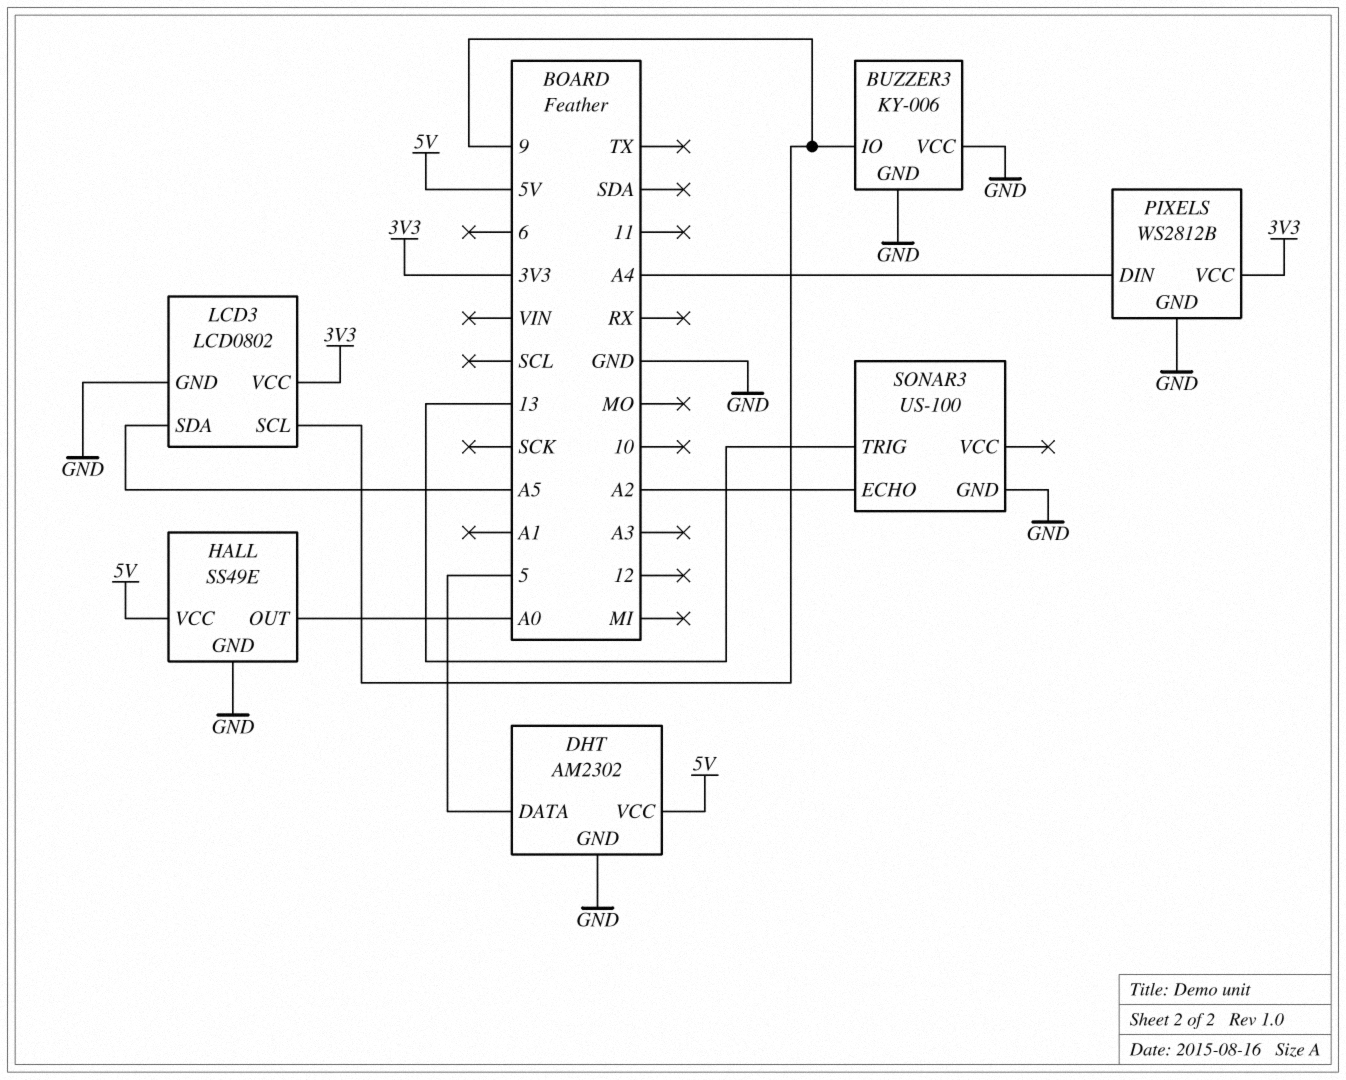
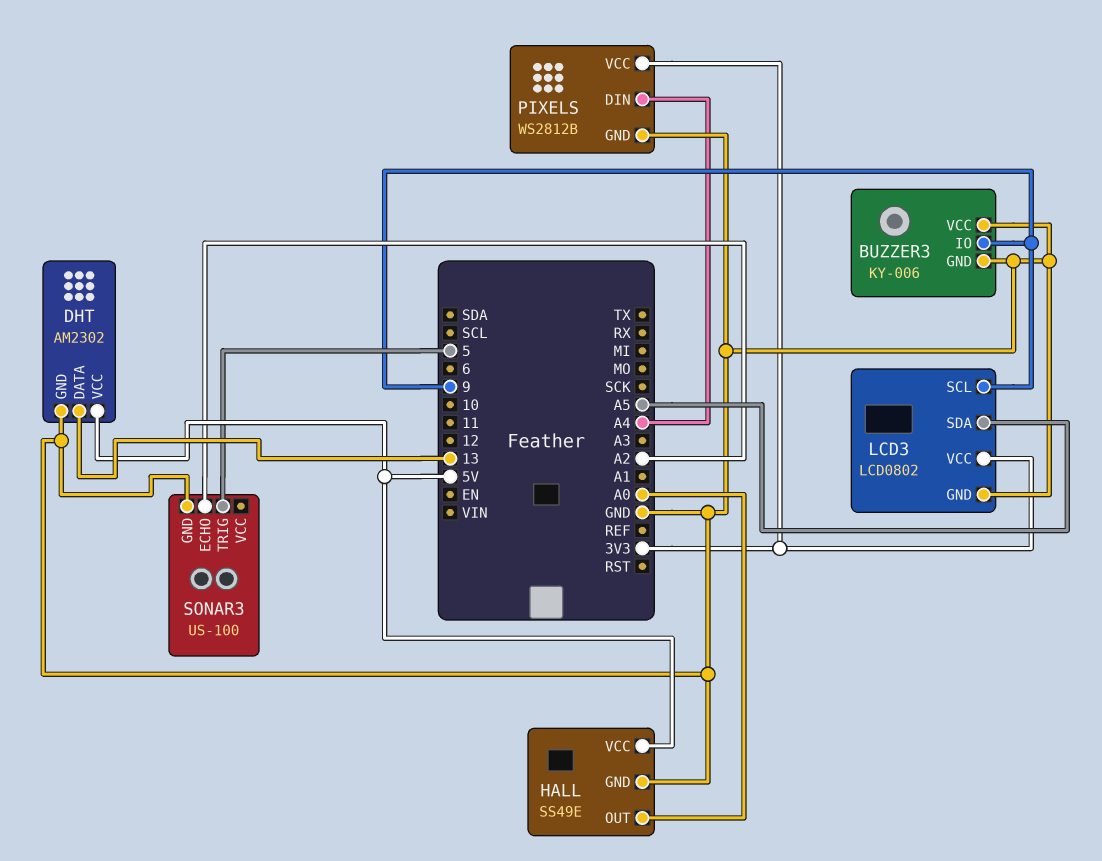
DHT pin DATA: 5 -> 13
SONAR3 pin TRIG: 13 -> 5

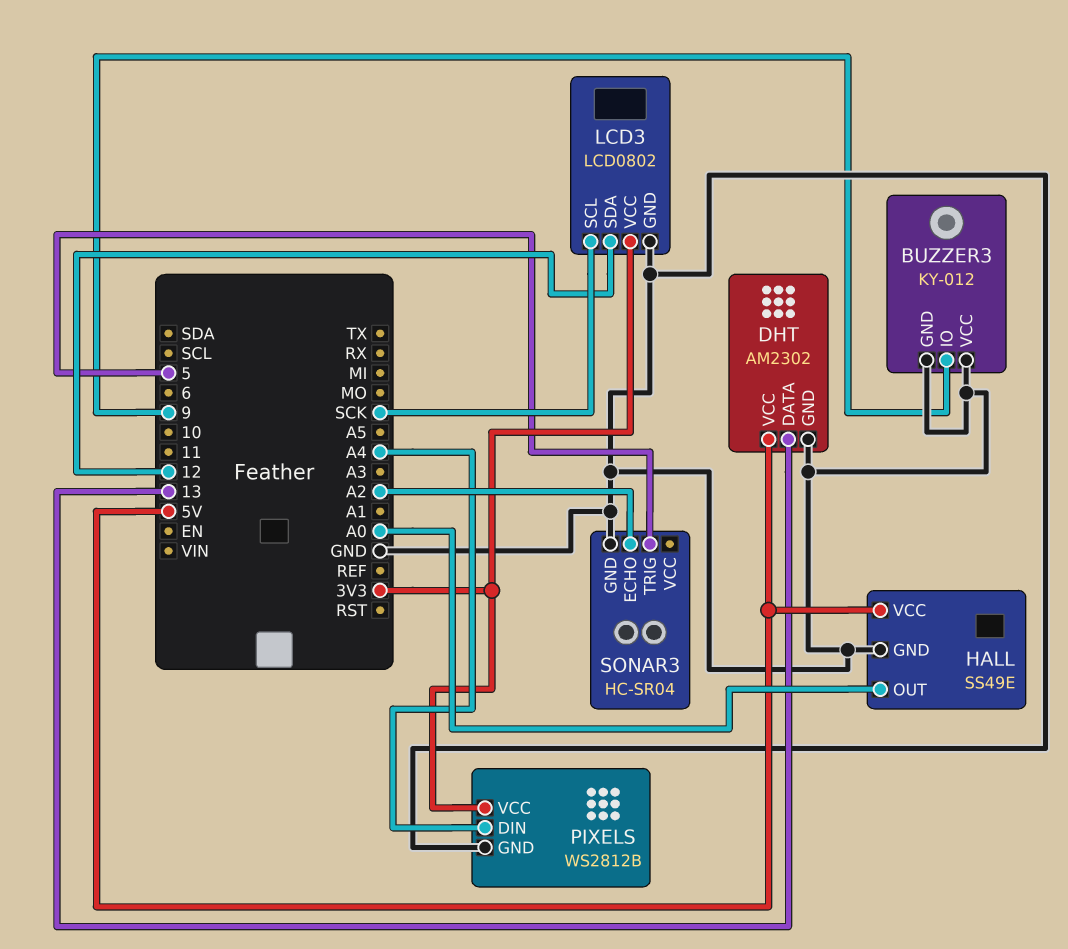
BUZZER3: KY-006 -> KY-012
LCD3 pin SCL: 9 -> SCK
LCD3 pin SDA: A5 -> 12
SONAR3: US-100 -> HC-SR04

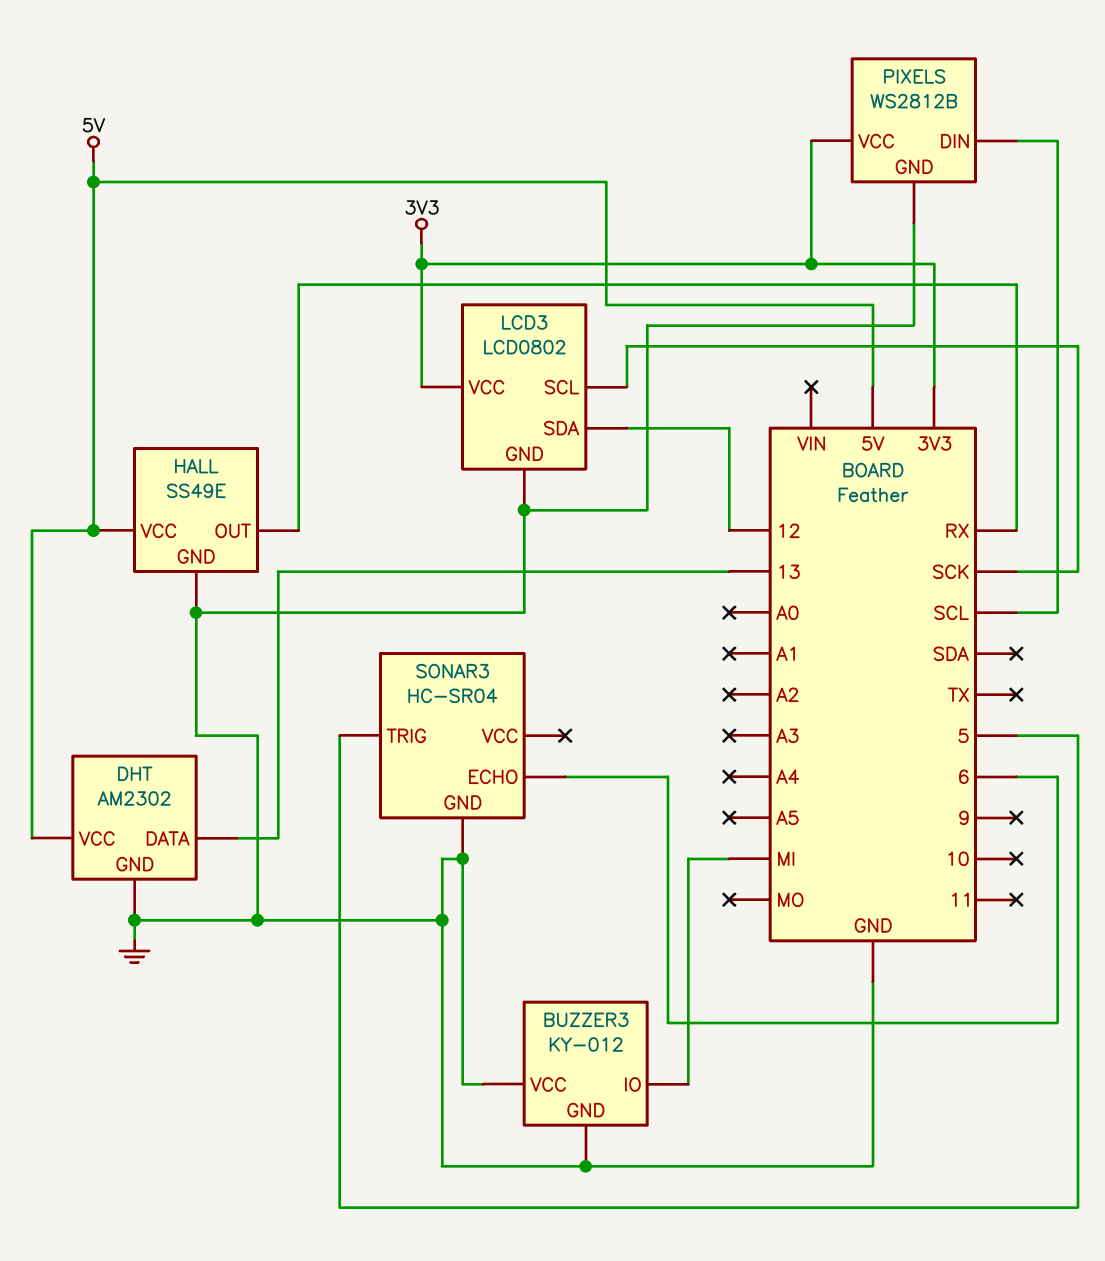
BUZZER3 pin IO: 9 -> MI
HALL pin OUT: A0 -> RX
PIXELS pin DIN: A4 -> SCL
SONAR3 pin ECHO: A2 -> 6

